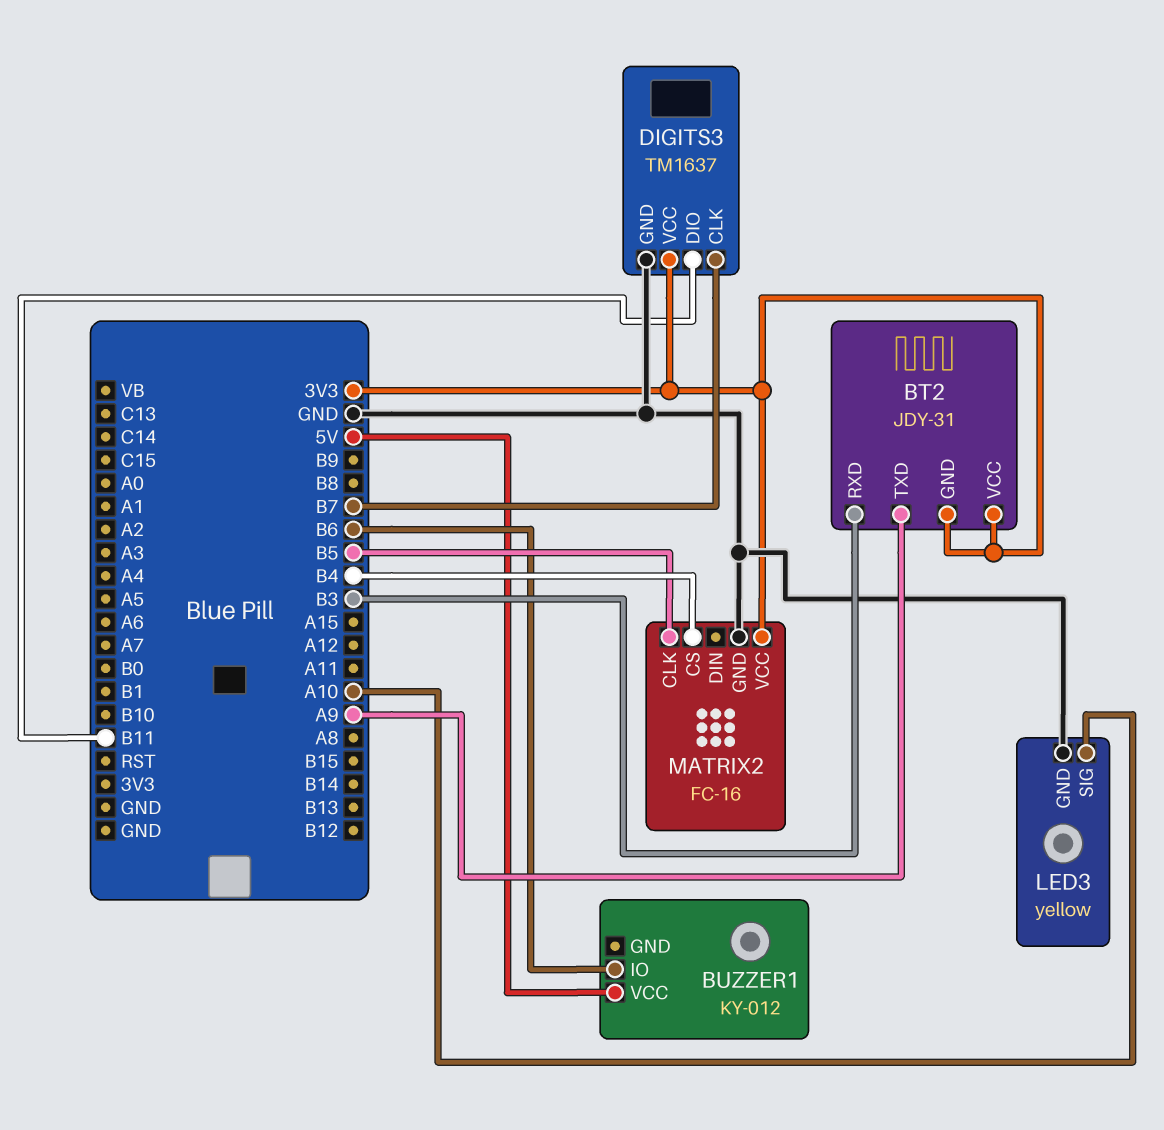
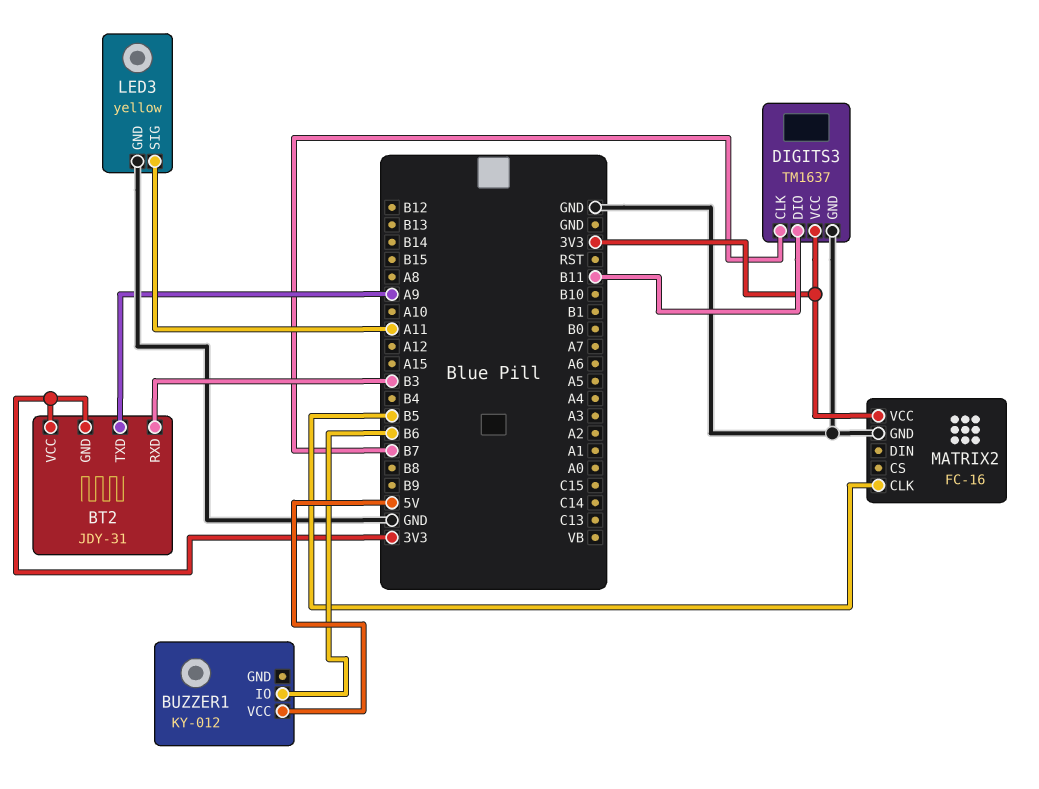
LED3 pin SIG: A10 -> A11
MATRIX2 pin CS: B4 -> none

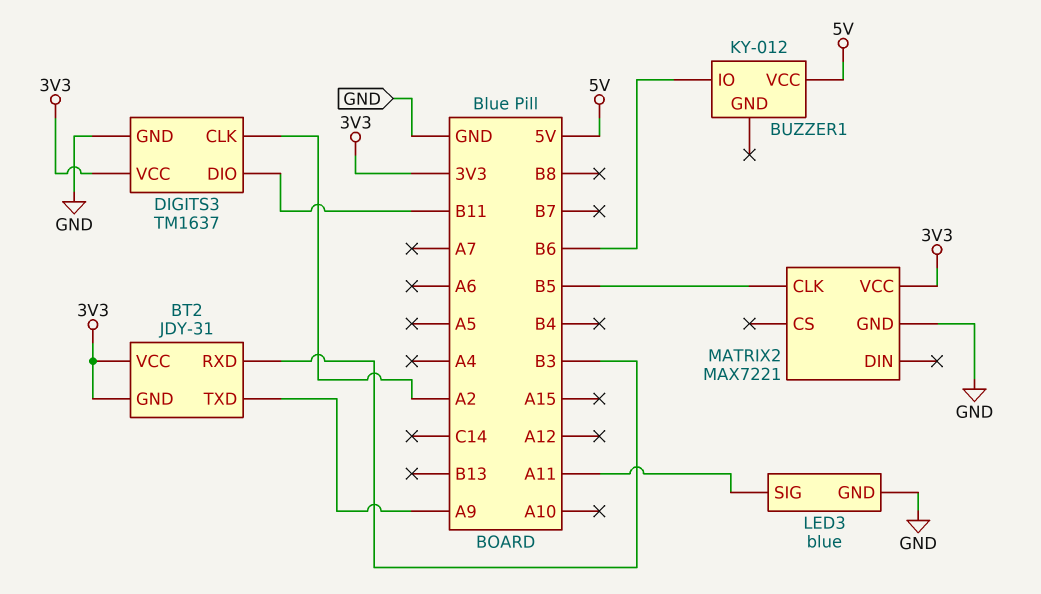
DIGITS3 pin CLK: B7 -> A2
LED3: yellow -> blue
MATRIX2: FC-16 -> MAX7221

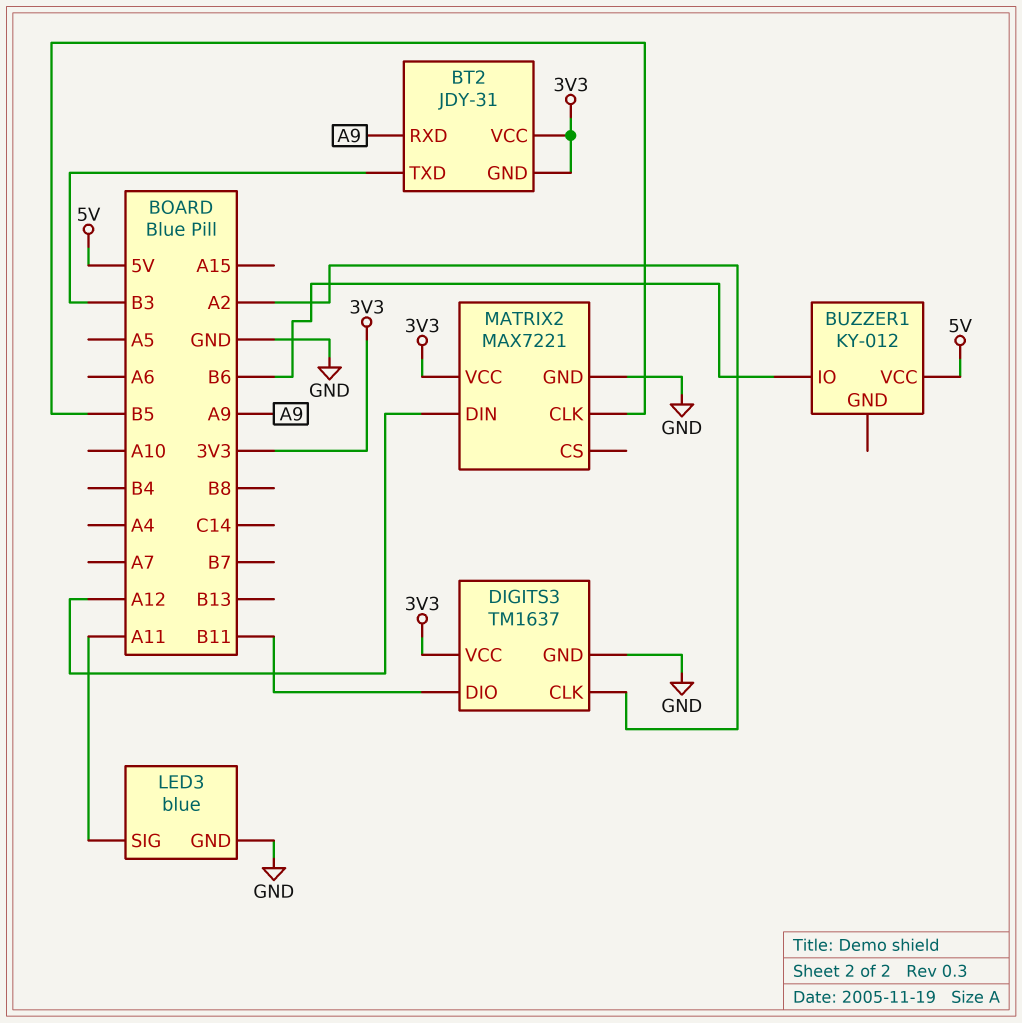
BT2 pin RXD: B3 -> A9
BT2 pin TXD: A9 -> B3
MATRIX2 pin DIN: none -> A12

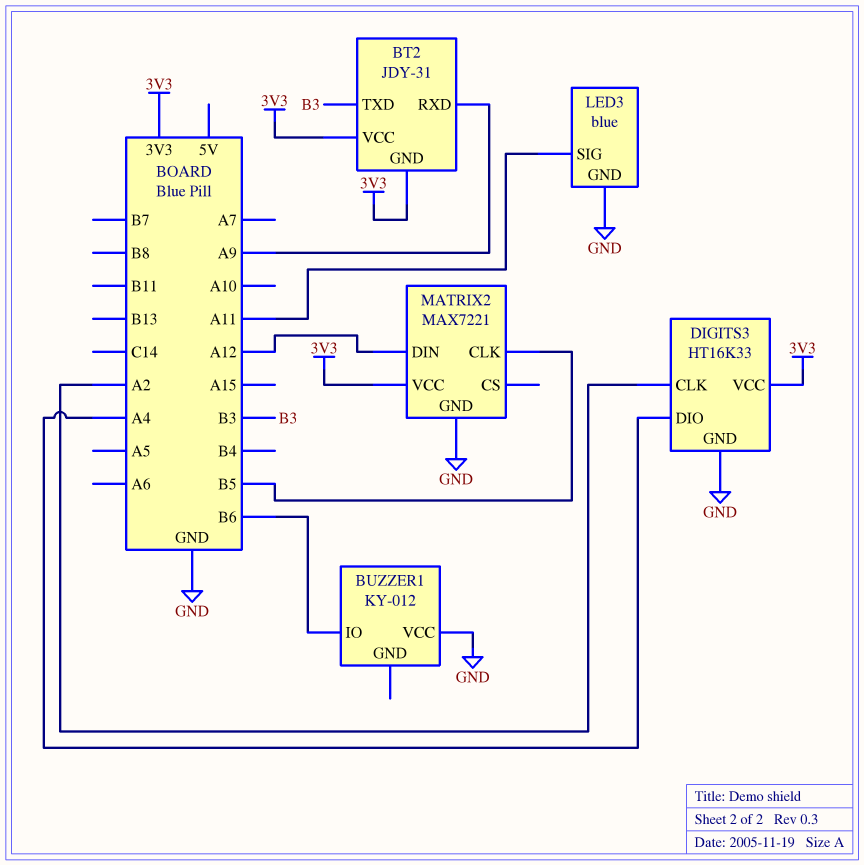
BUZZER1 pin VCC: 5V -> GND
DIGITS3: TM1637 -> HT16K33
DIGITS3 pin DIO: B11 -> A4

